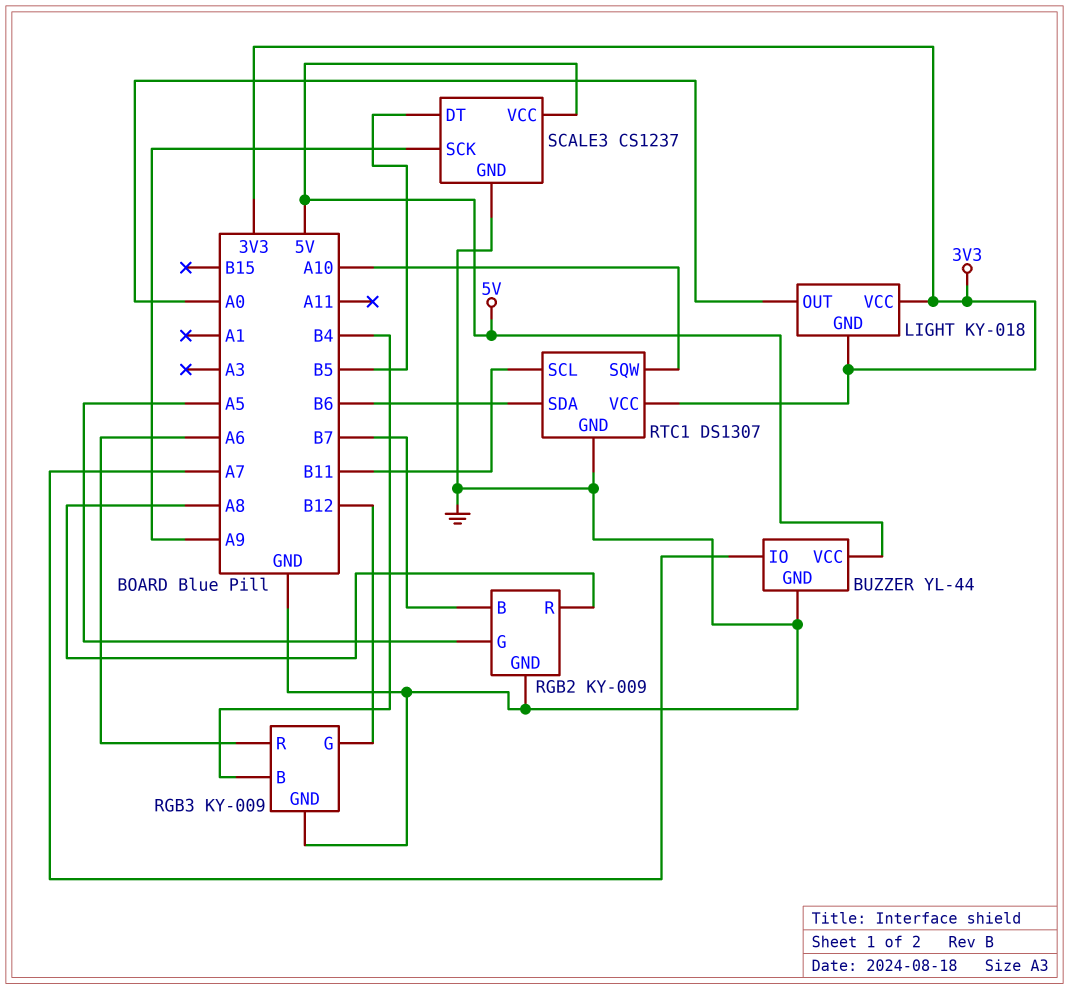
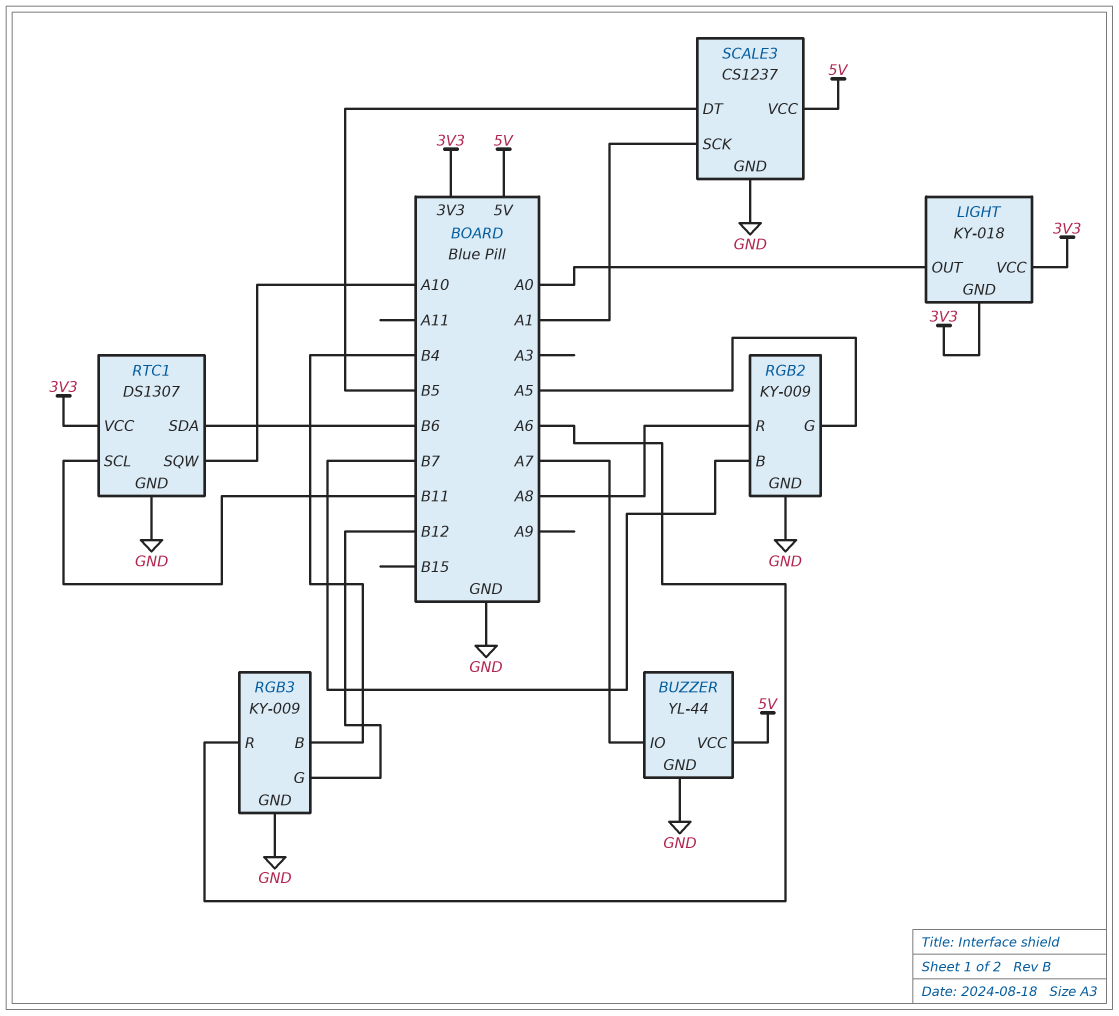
SCALE3 pin SCK: A9 -> A1

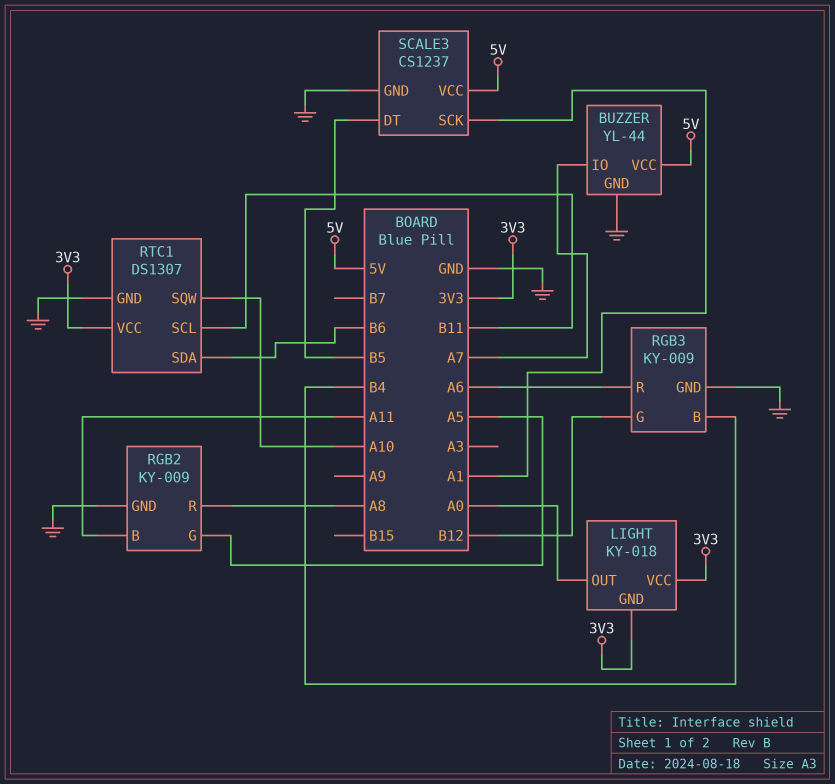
RGB2 pin B: B7 -> A11

